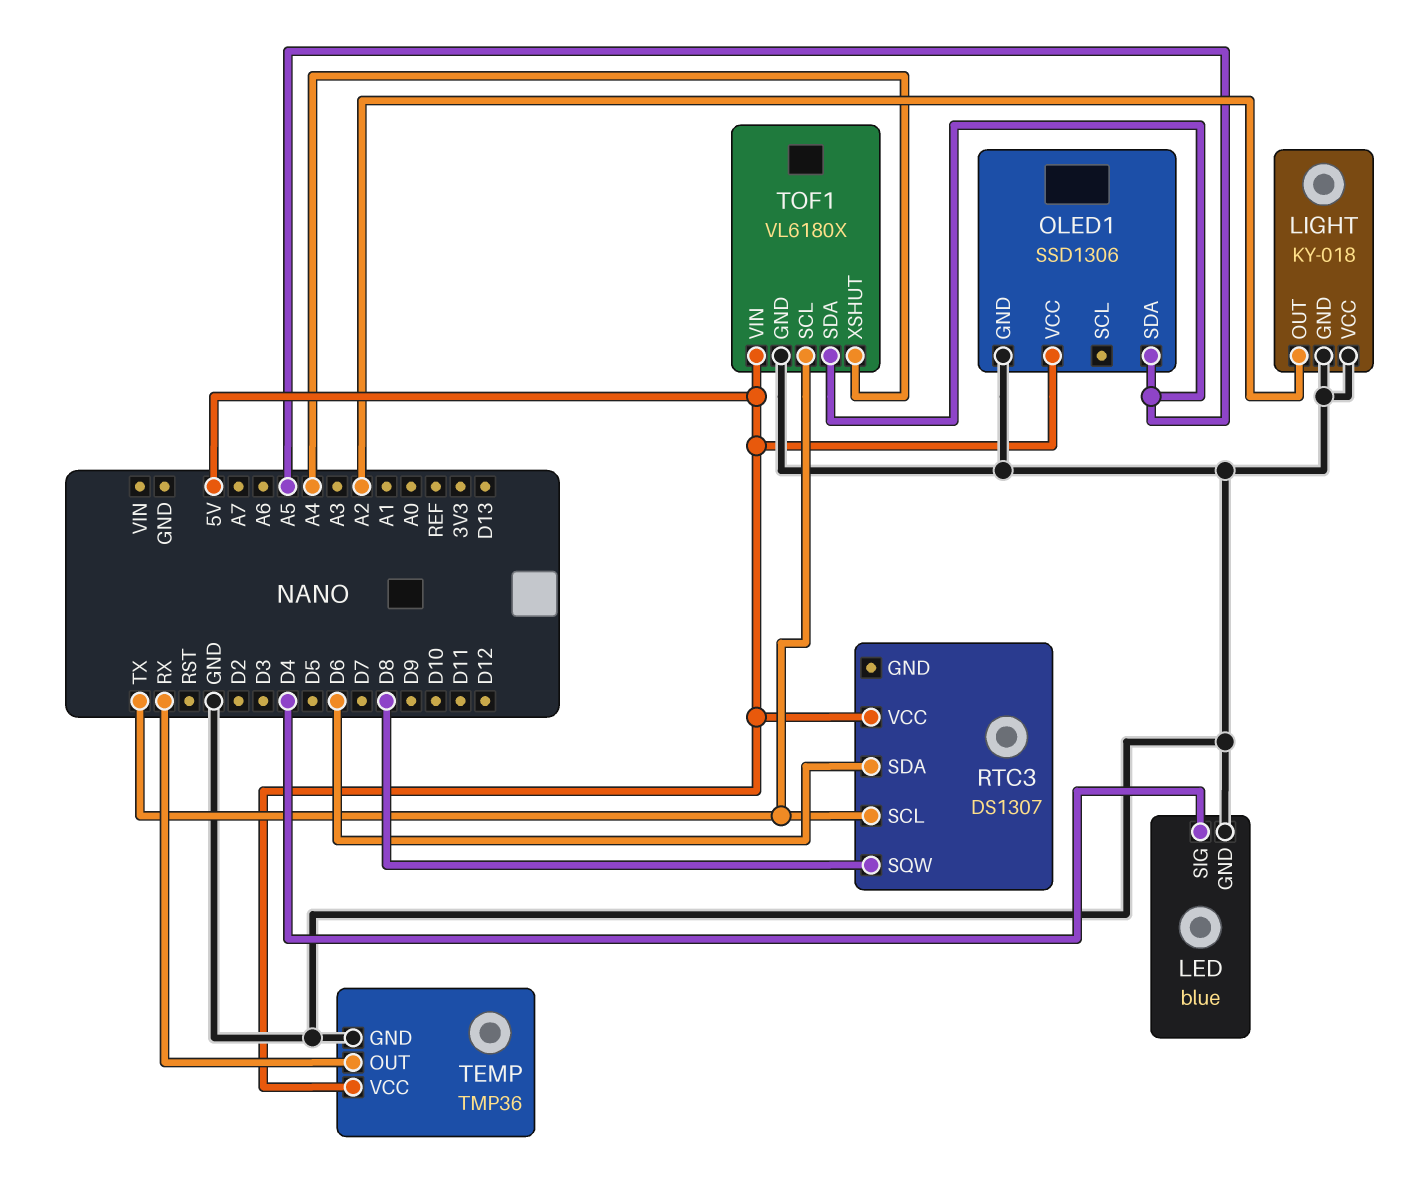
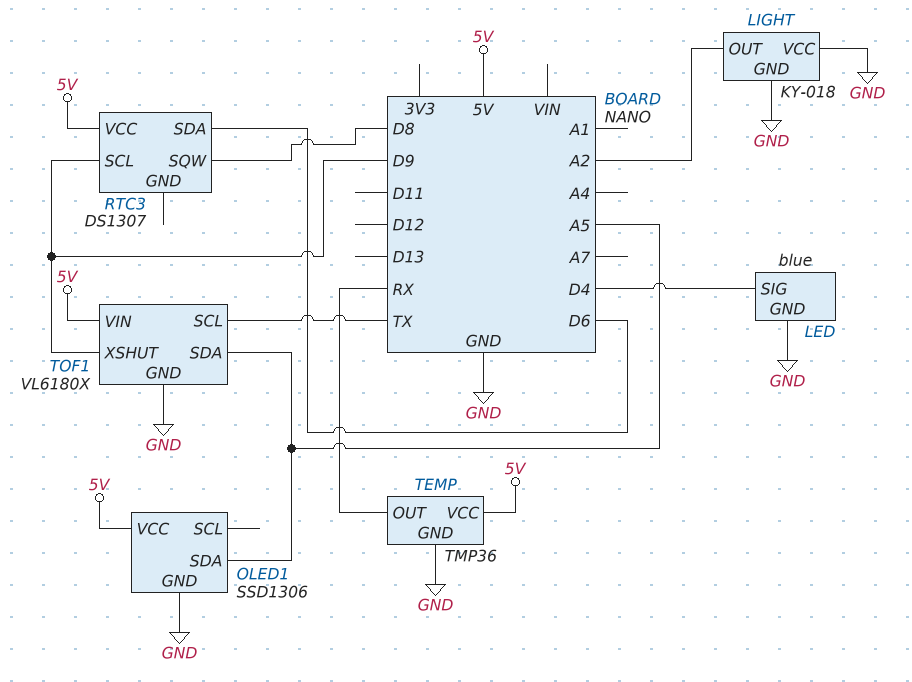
RTC3 pin SCL: TX -> D9
TOF1 pin XSHUT: A4 -> D9

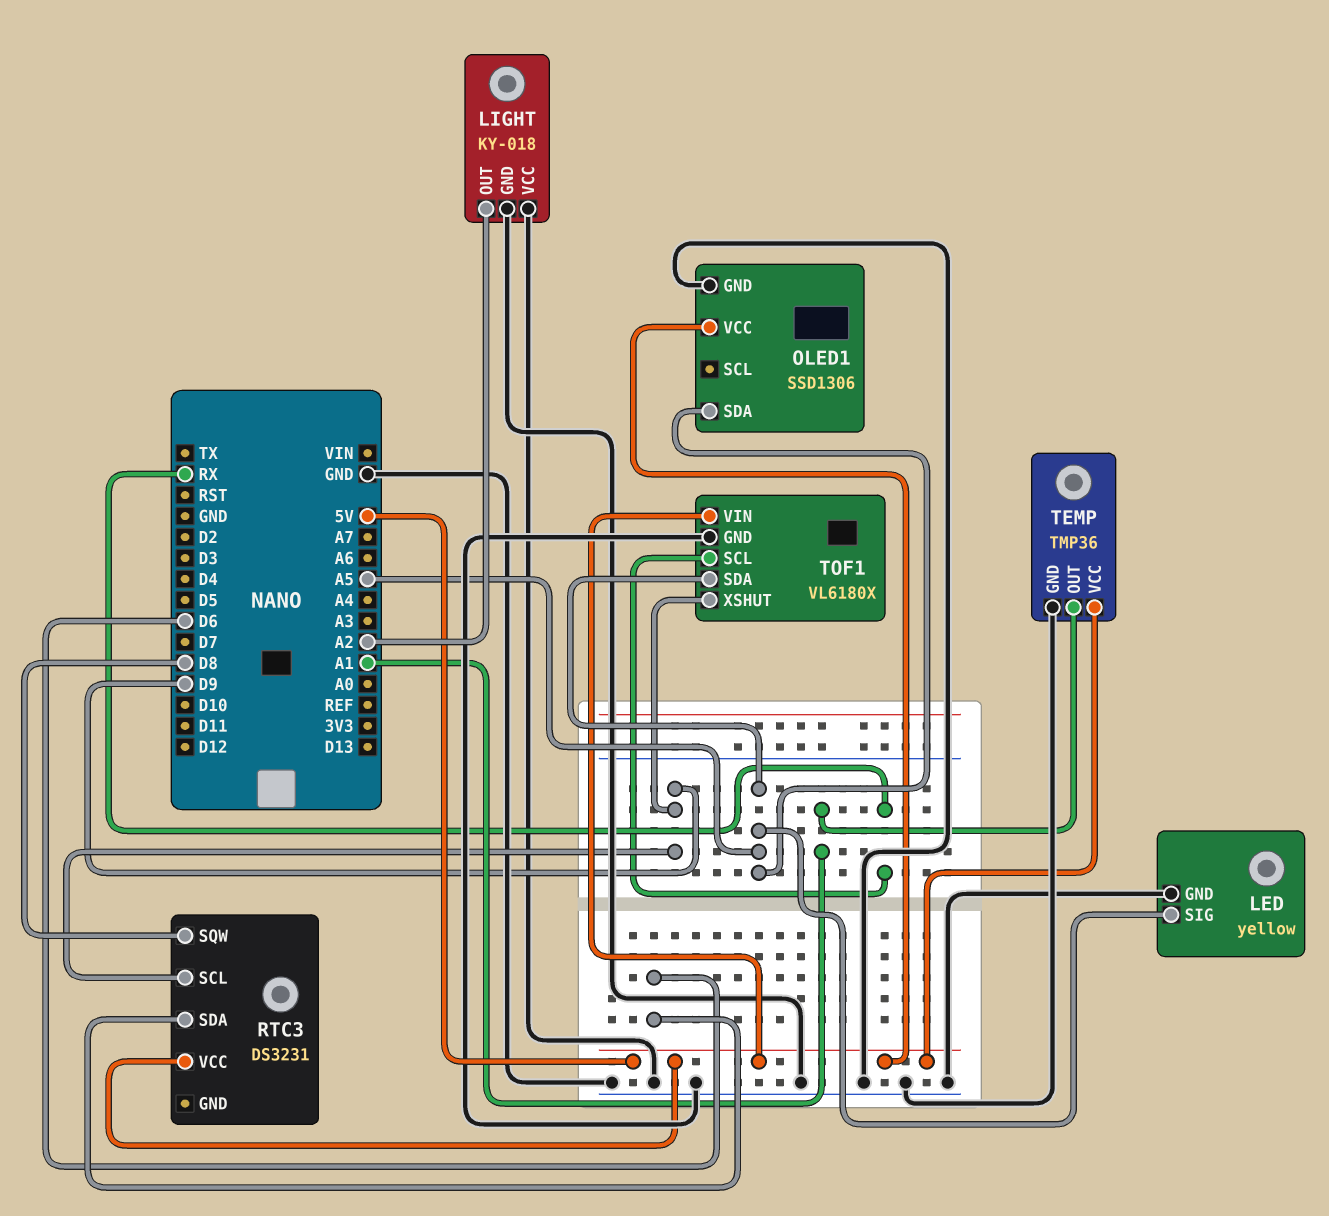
LED: blue -> yellow
LED pin SIG: D4 -> A5
RTC3: DS1307 -> DS3231
TEMP pin OUT: RX -> A1
TOF1 pin SCL: TX -> RX

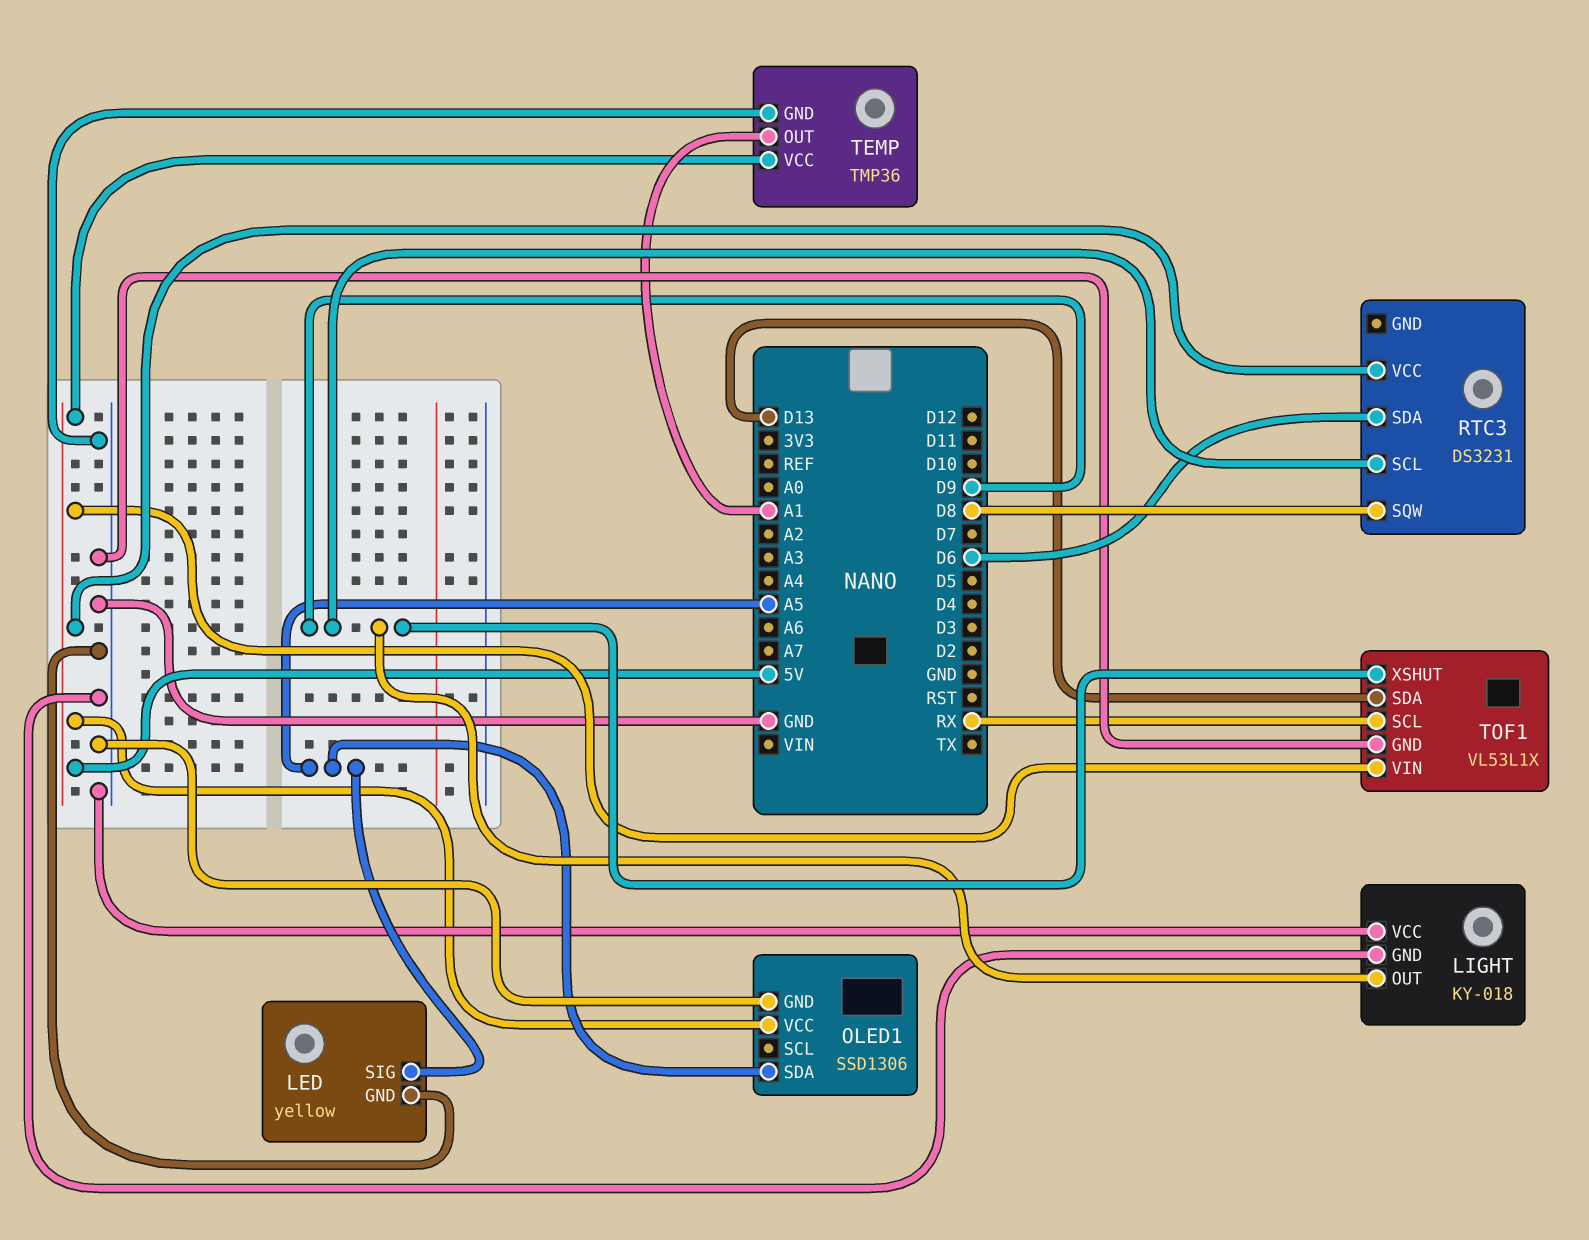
LIGHT pin OUT: A2 -> D9
TOF1: VL6180X -> VL53L1X
TOF1 pin SDA: A5 -> D13

